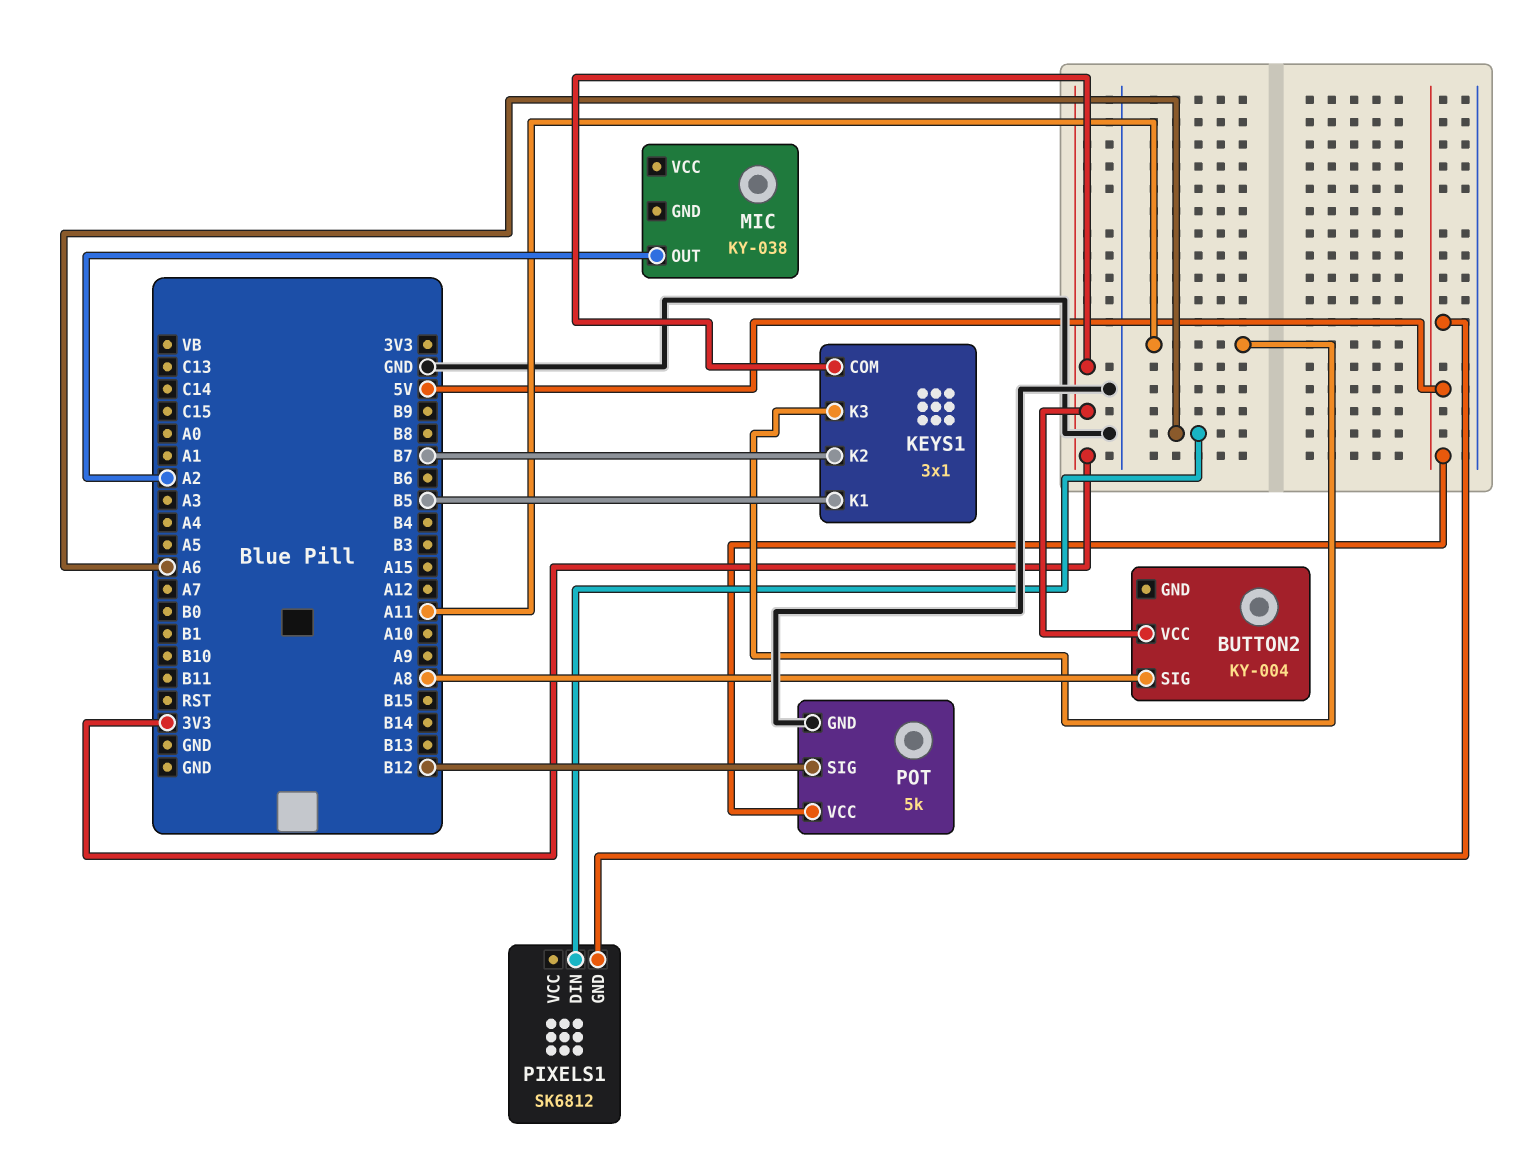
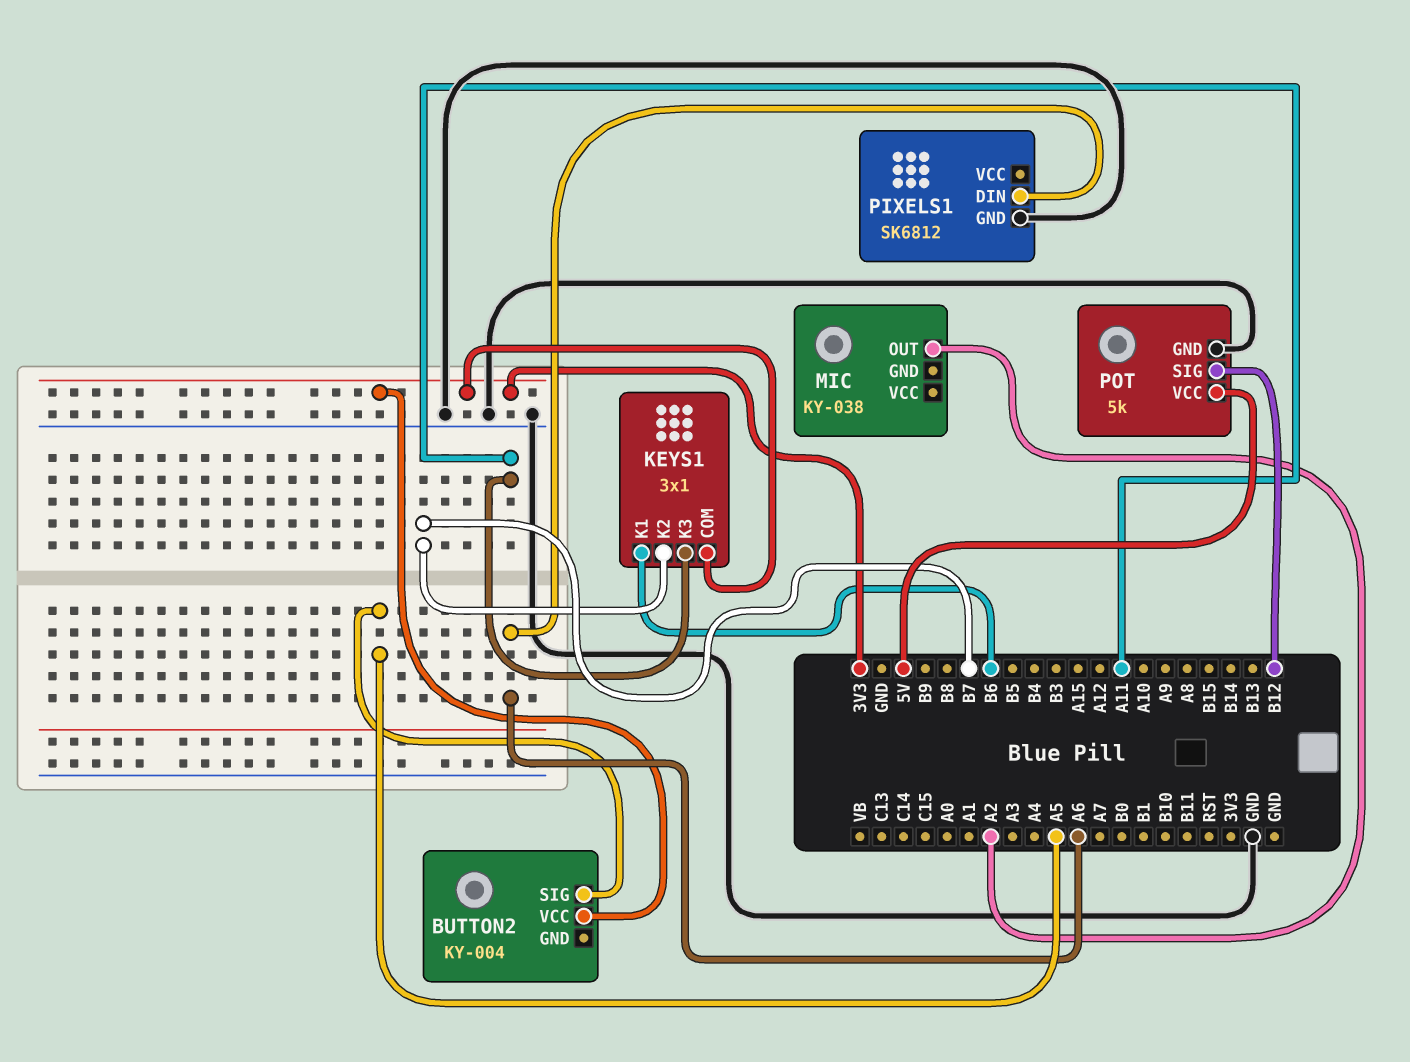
BUTTON2 pin SIG: A8 -> A5
KEYS1 pin K1: B5 -> B6
PIXELS1 pin GND: 5V -> GND

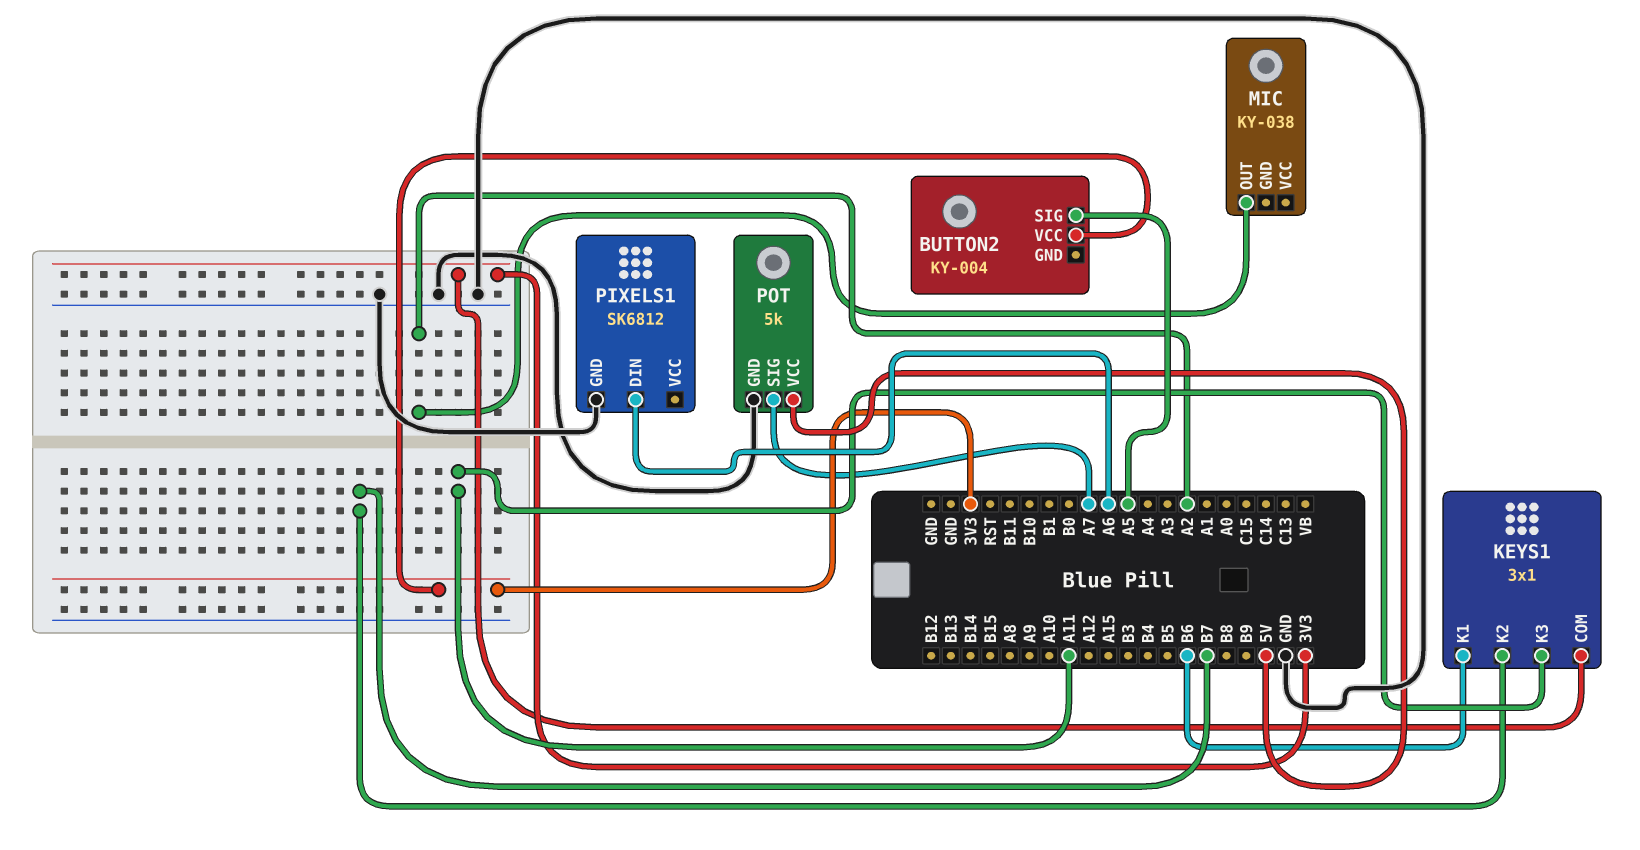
POT pin SIG: B12 -> A7

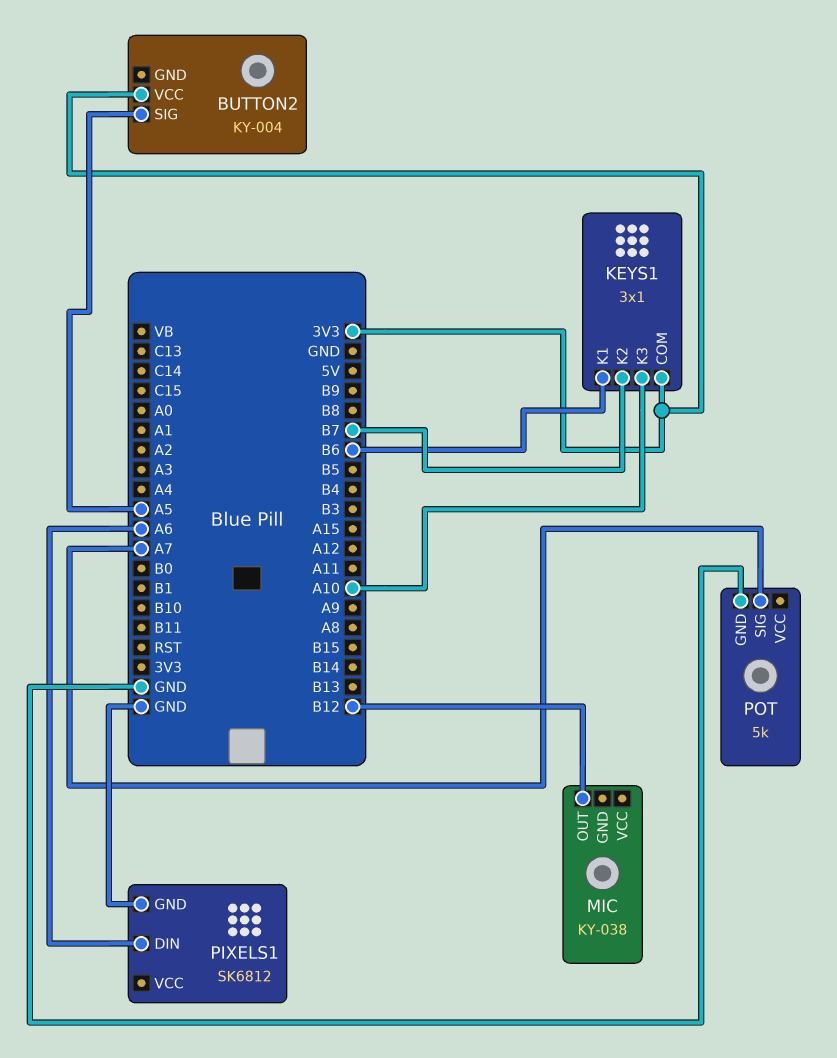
KEYS1 pin K3: A11 -> A10
MIC pin OUT: A2 -> B12
POT pin VCC: 5V -> none

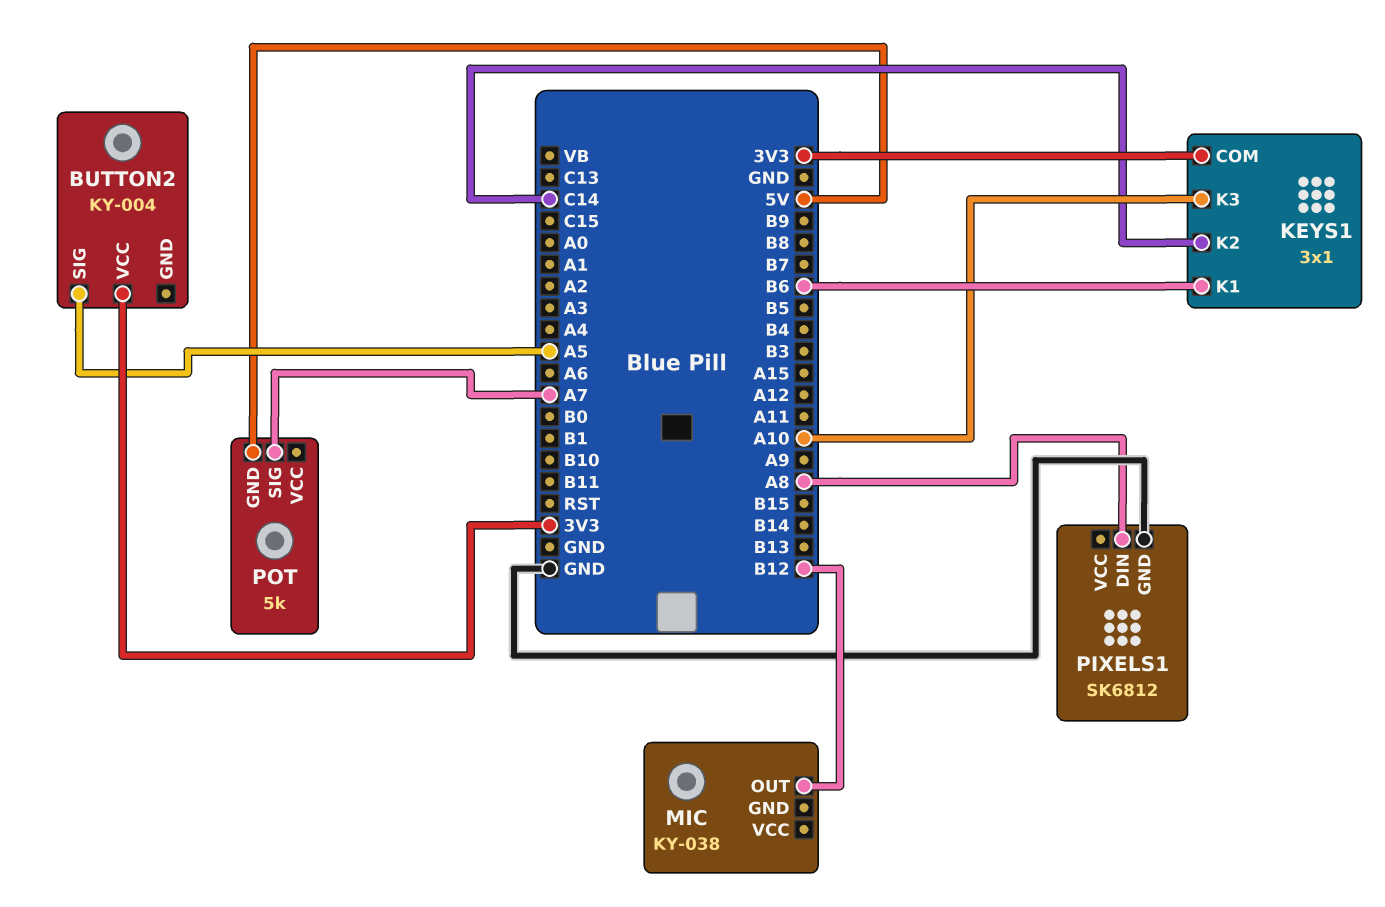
KEYS1 pin K2: B7 -> C14
PIXELS1 pin DIN: A6 -> A8
POT pin GND: GND -> 5V

